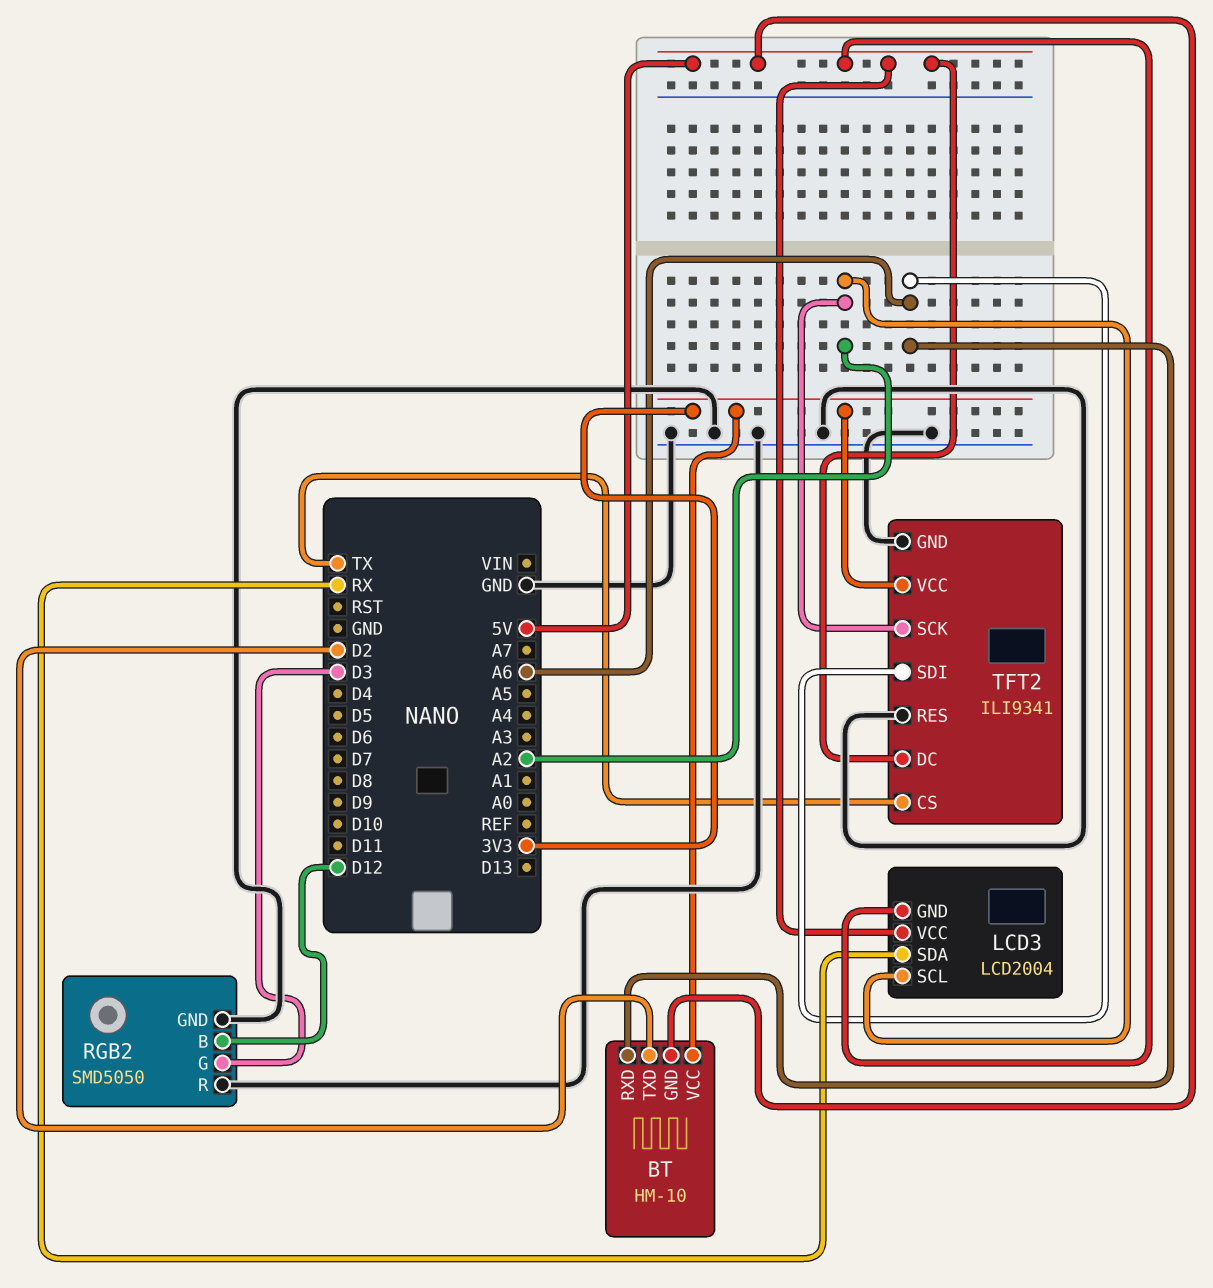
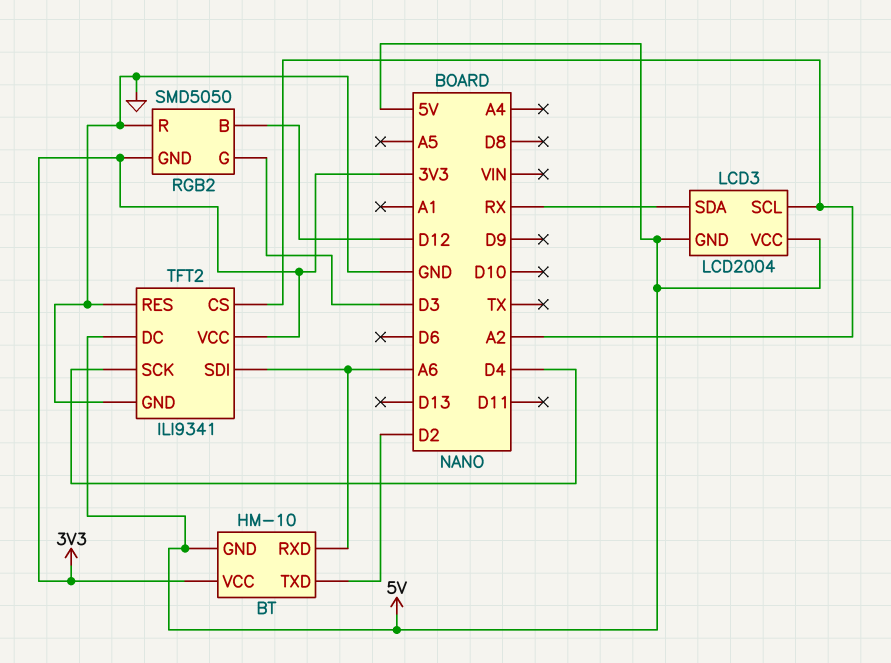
RGB2 pin GND: GND -> 3V3
TFT2 pin CS: TX -> A2
TFT2 pin SCK: A2 -> D4

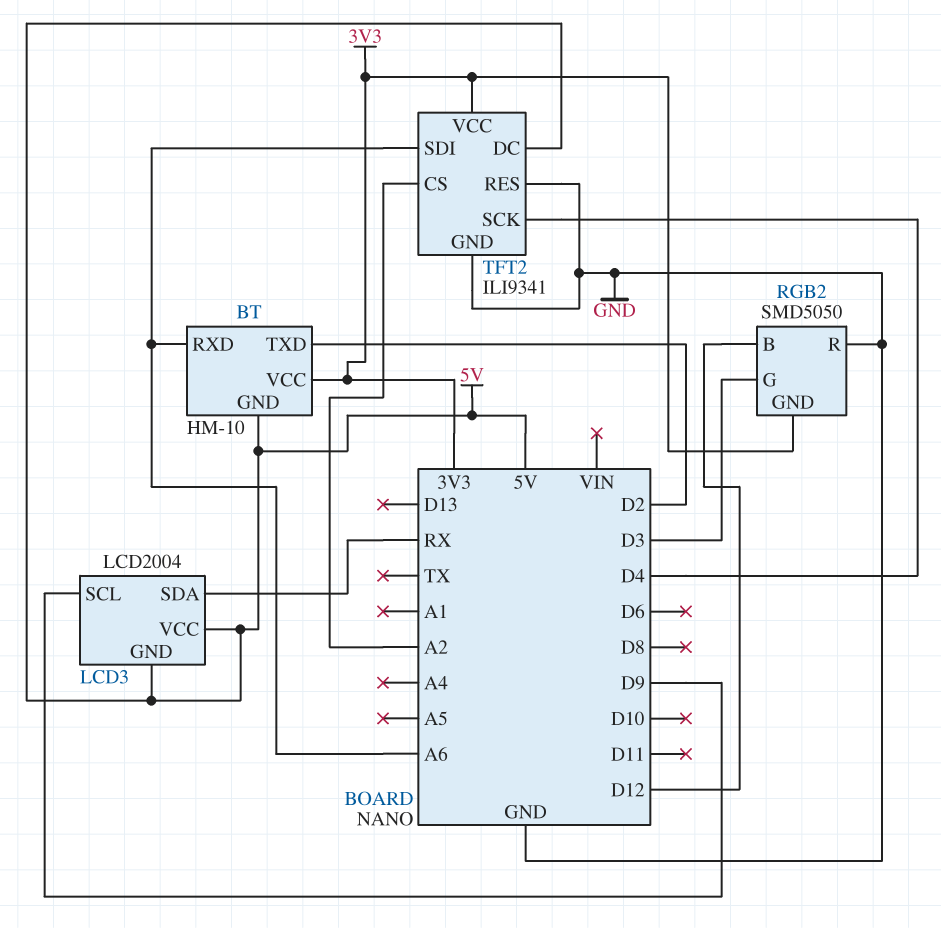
LCD3 pin SCL: A2 -> D9

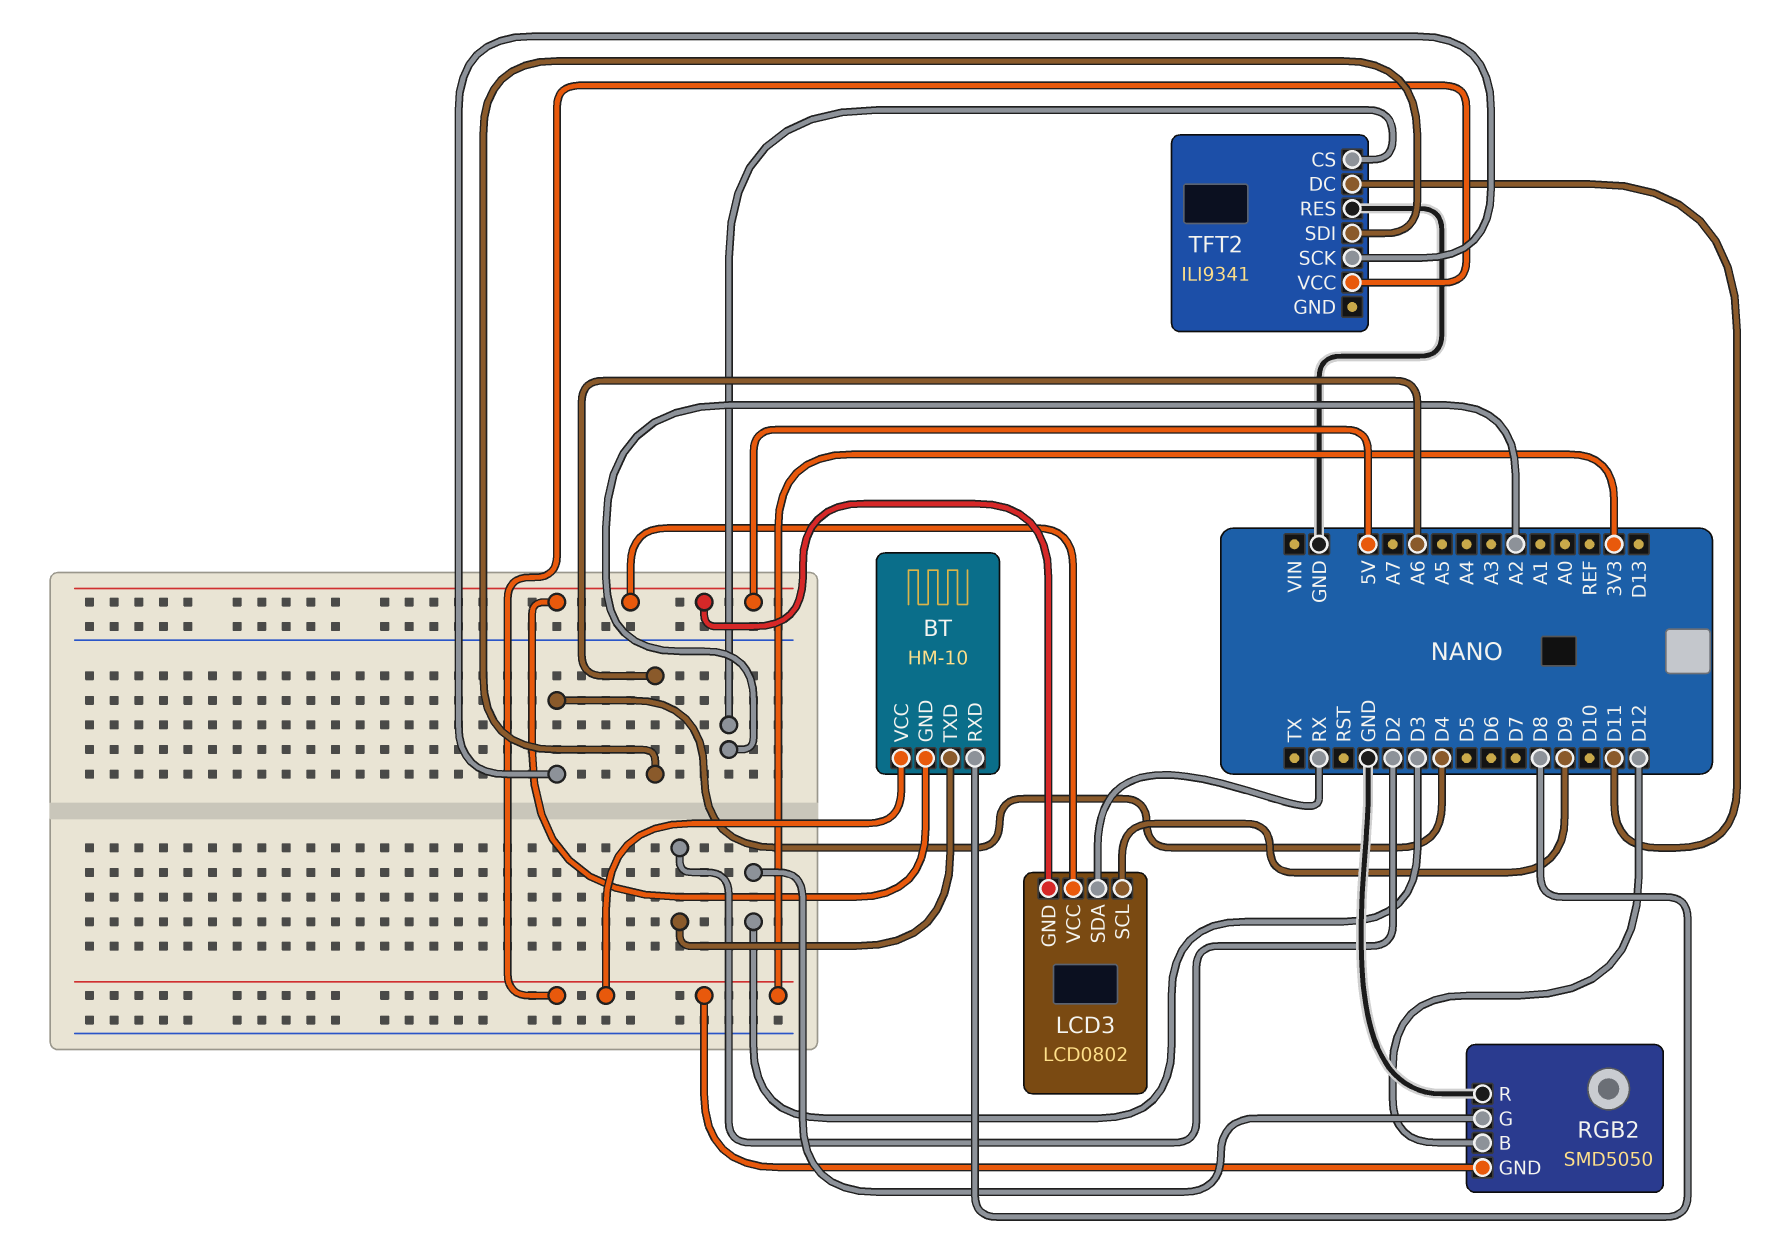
BT pin RXD: A6 -> D8
LCD3: LCD2004 -> LCD0802
TFT2 pin DC: 5V -> D11
TFT2 pin GND: GND -> none

